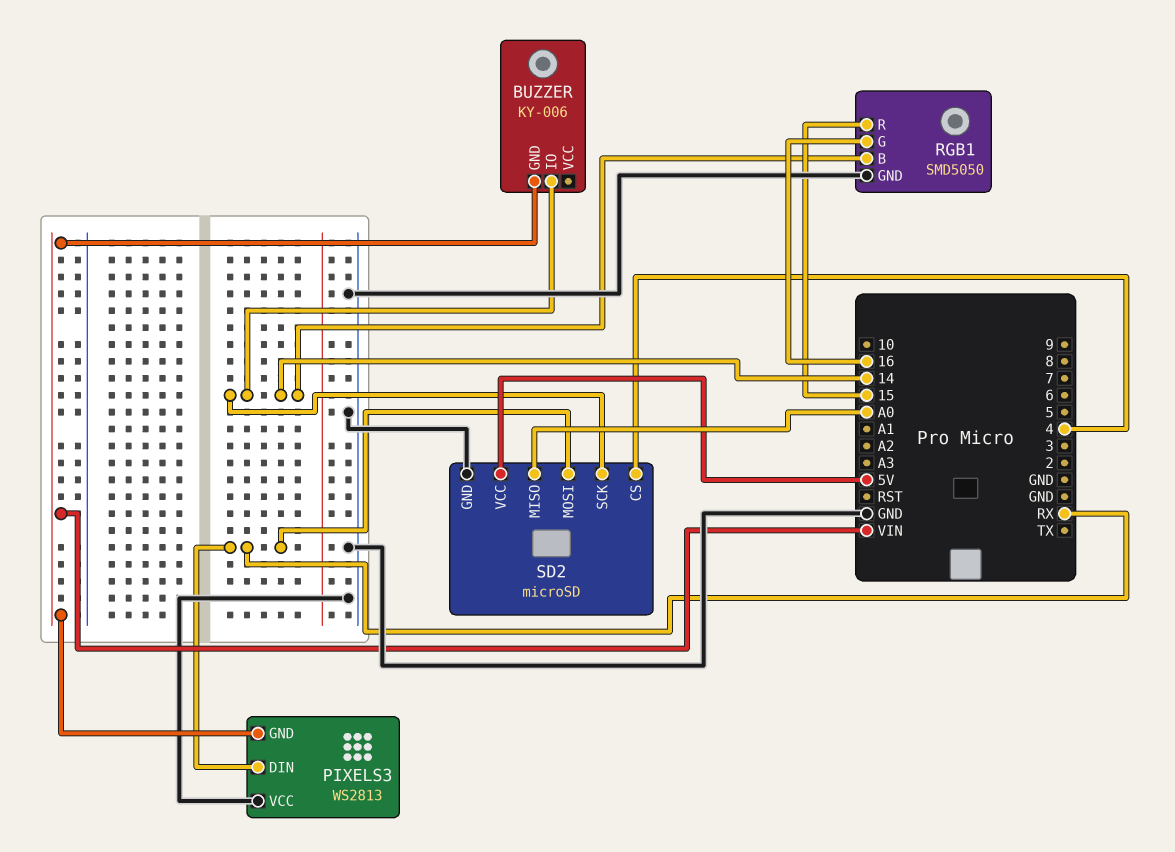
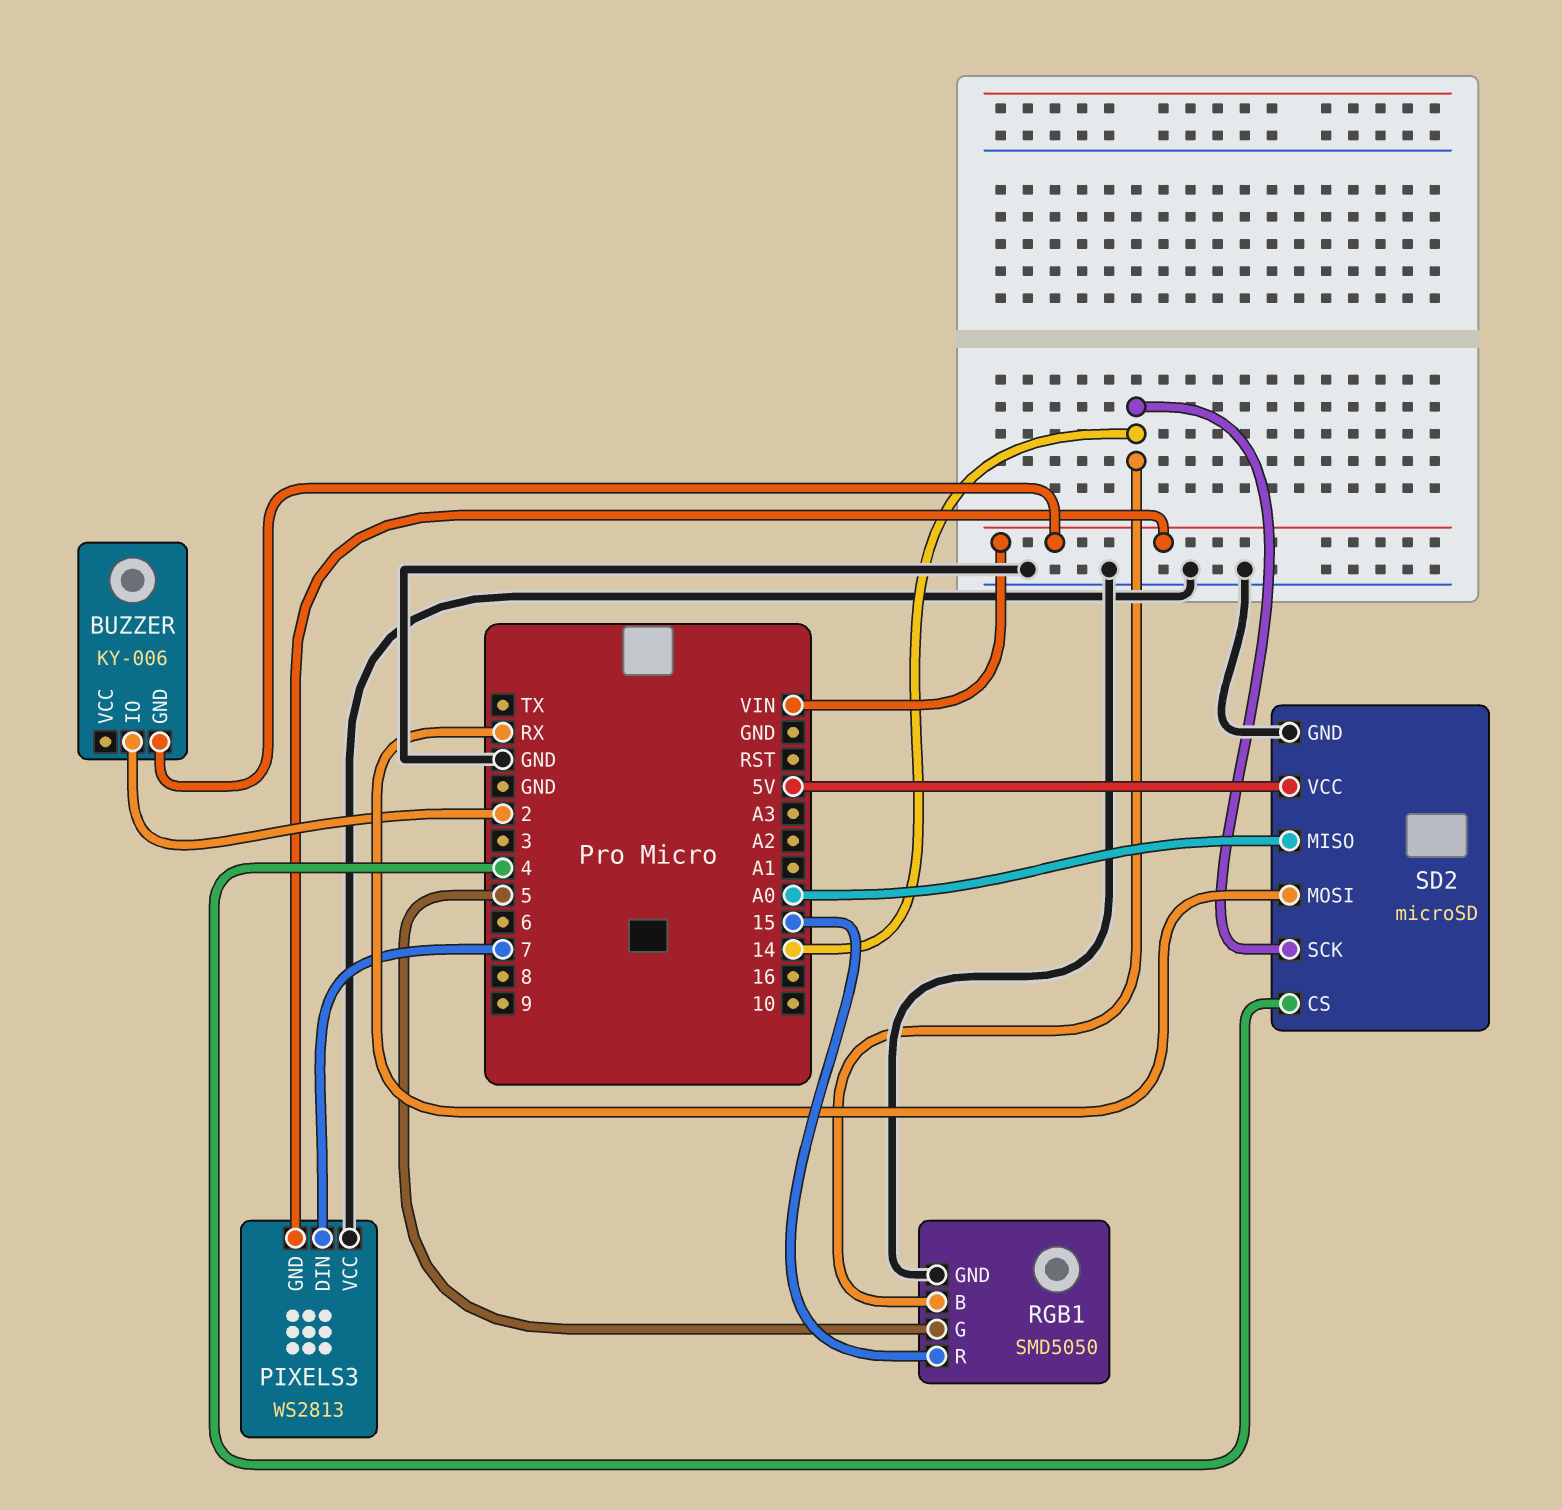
BUZZER pin IO: 14 -> 2
PIXELS3 pin DIN: RX -> 7
RGB1 pin G: 16 -> 5

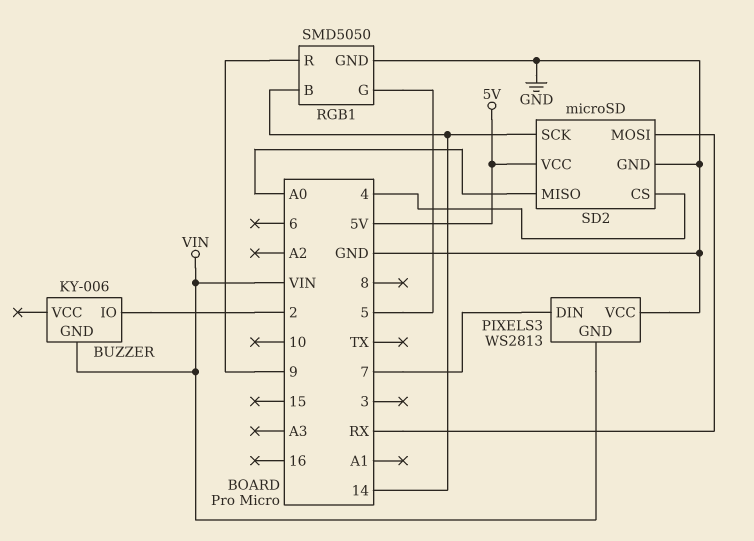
RGB1 pin R: 15 -> 9

